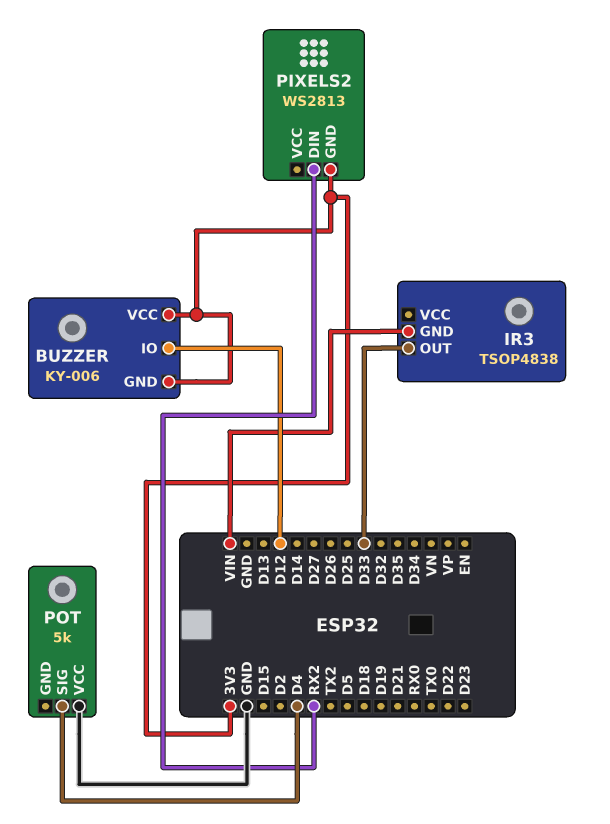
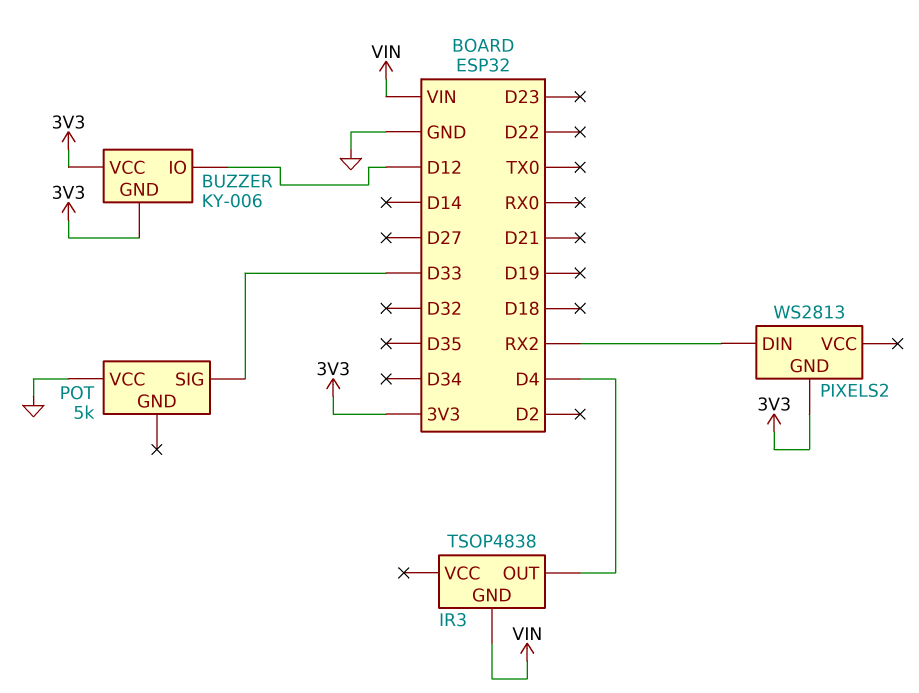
IR3 pin OUT: D33 -> D4
POT pin SIG: D4 -> D33

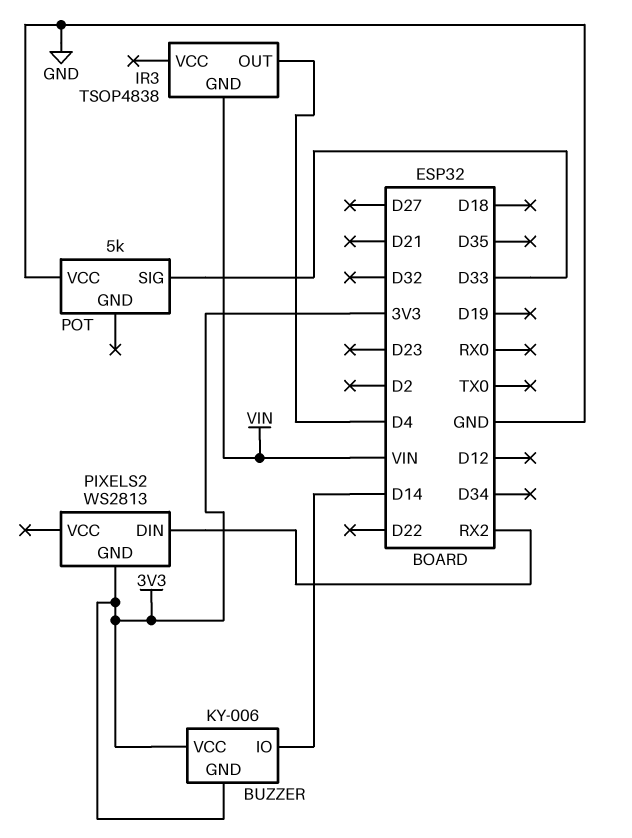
BUZZER pin IO: D12 -> D14

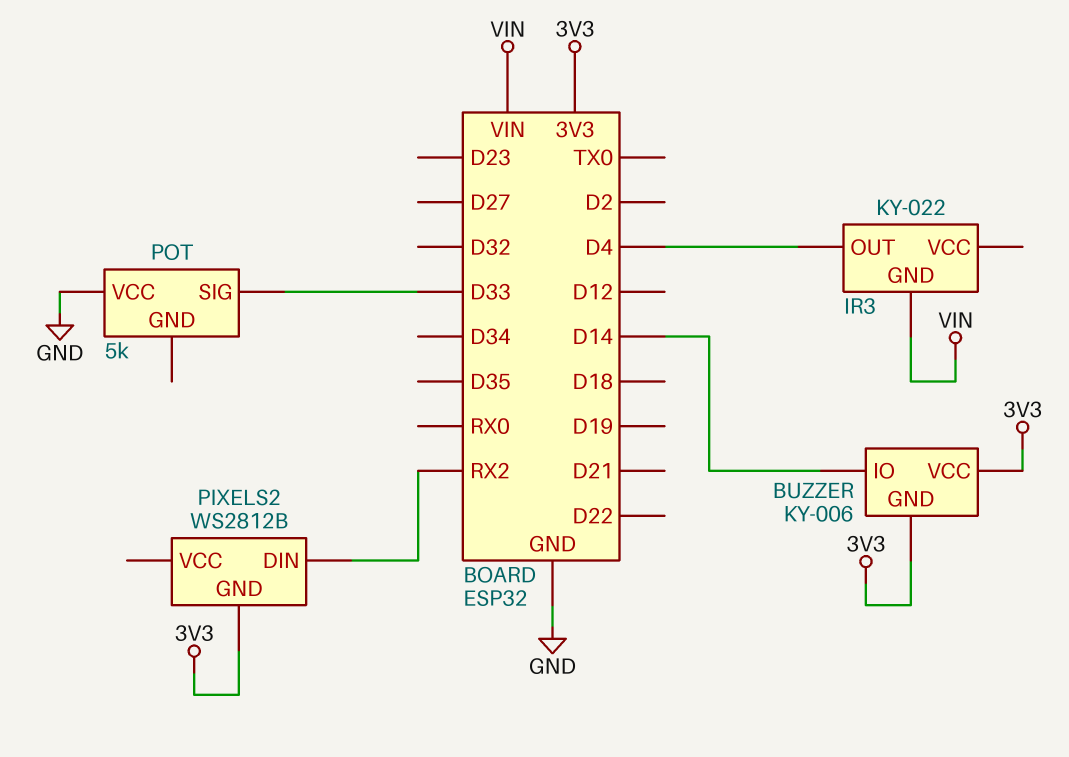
IR3: TSOP4838 -> KY-022
PIXELS2: WS2813 -> WS2812B

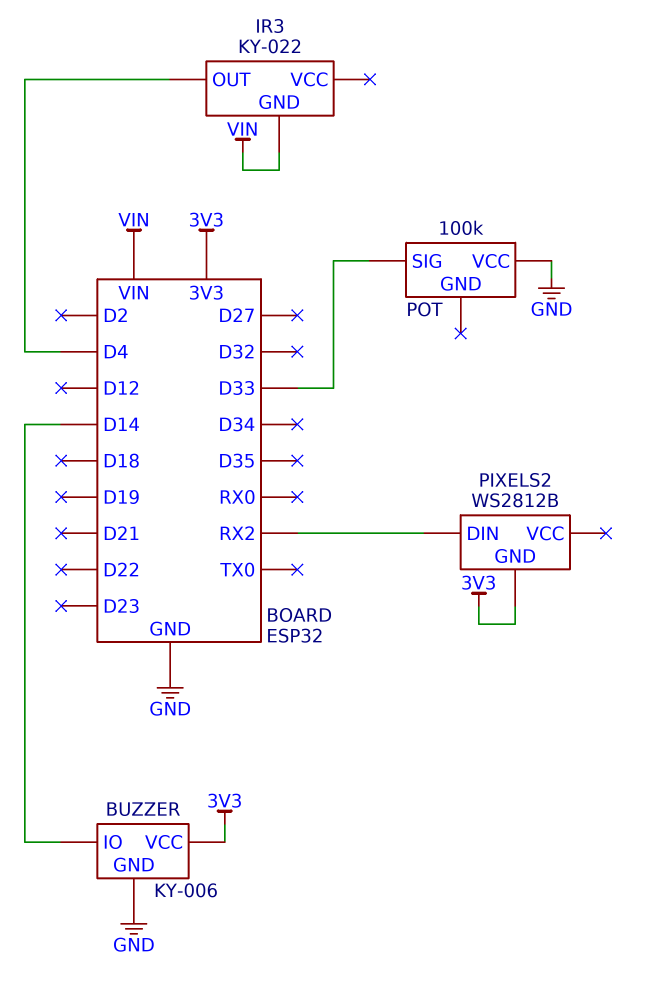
BUZZER pin GND: 3V3 -> GND
POT: 5k -> 100k

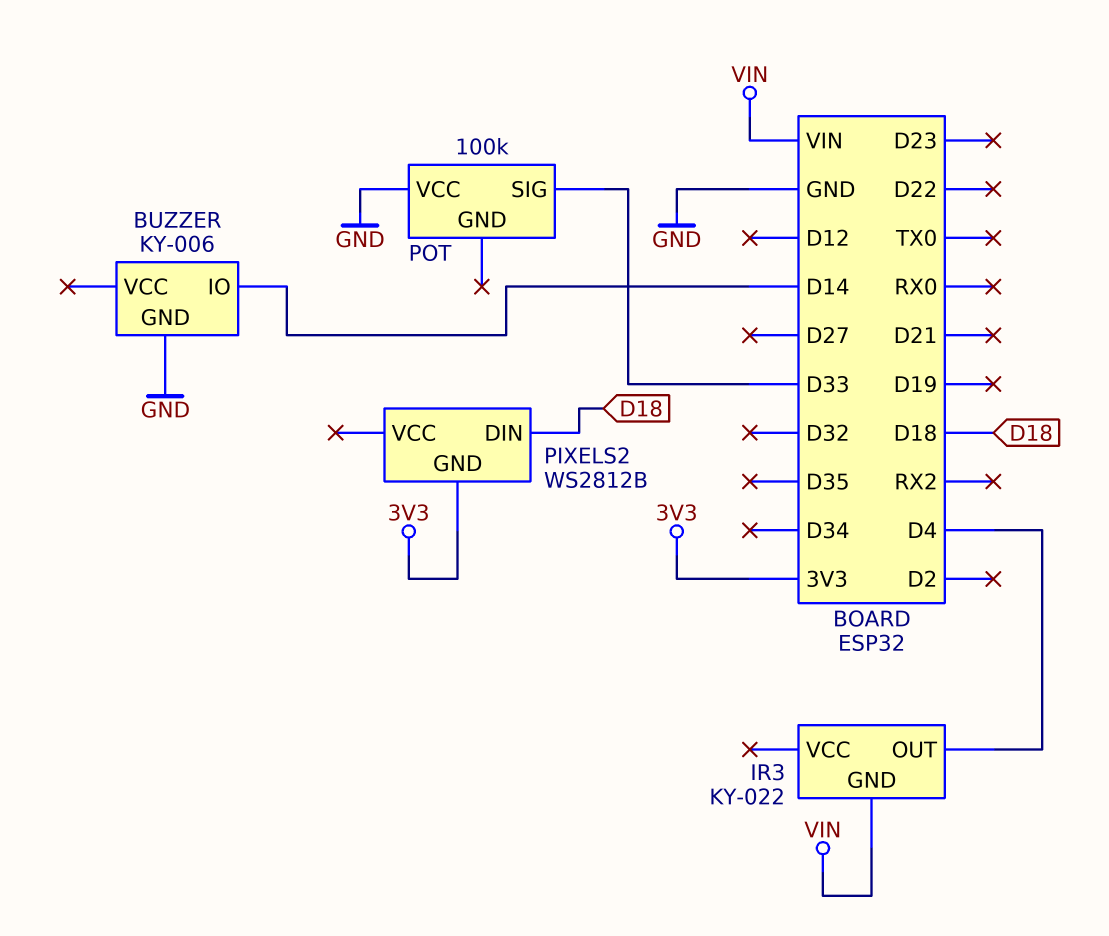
BUZZER pin VCC: 3V3 -> none
PIXELS2 pin DIN: RX2 -> D18

